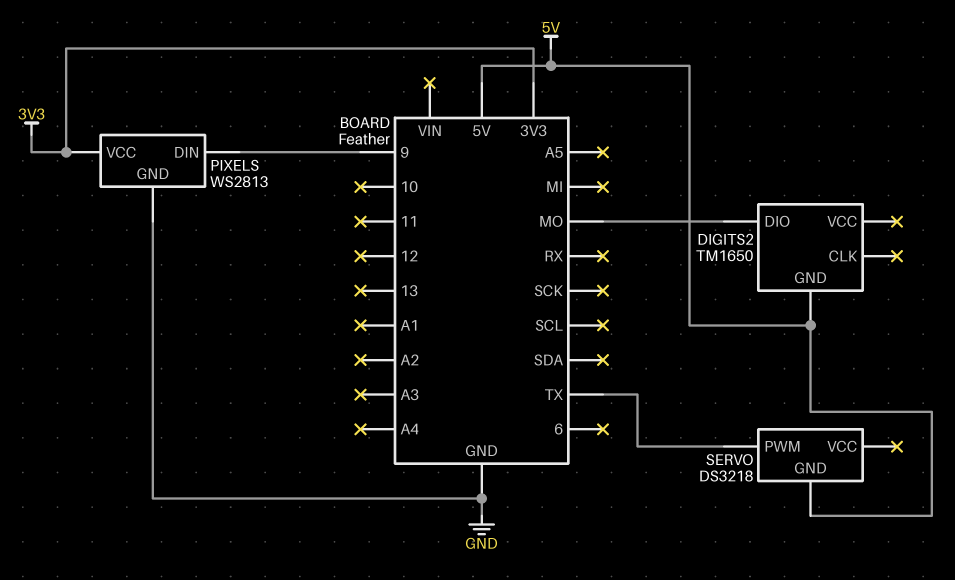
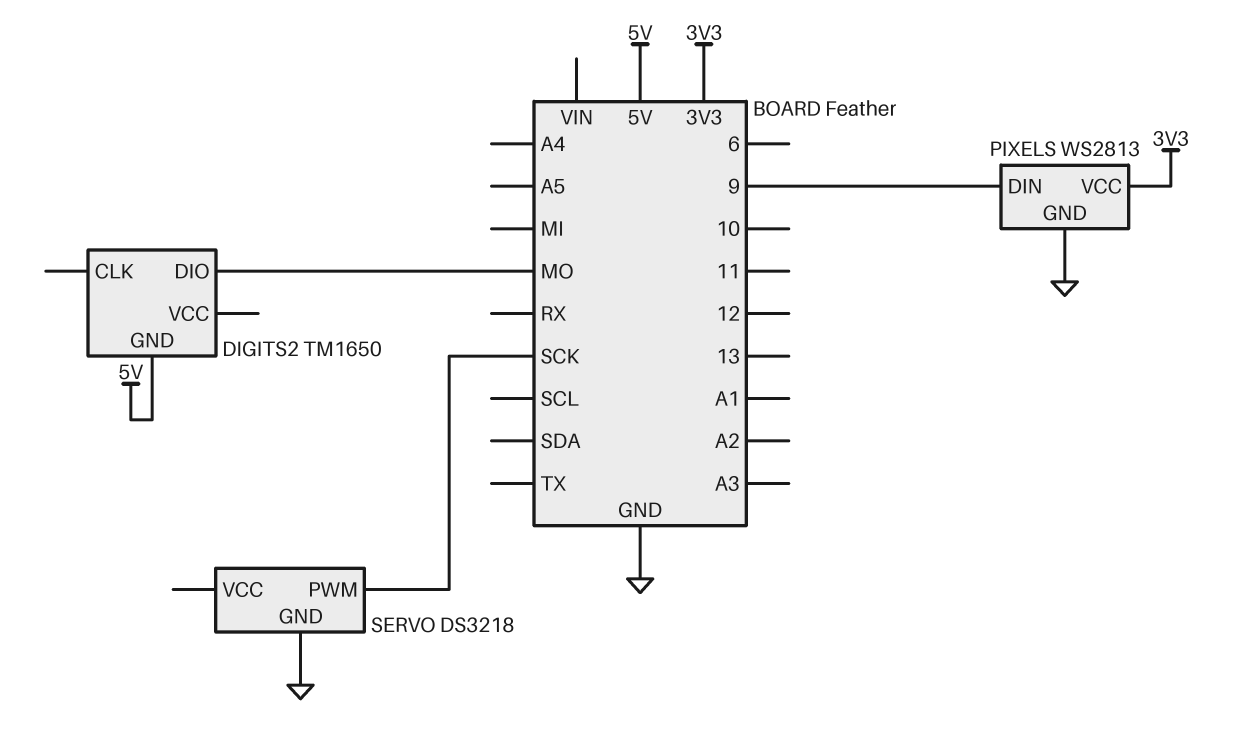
SERVO pin GND: 5V -> GND
SERVO pin PWM: TX -> SCK

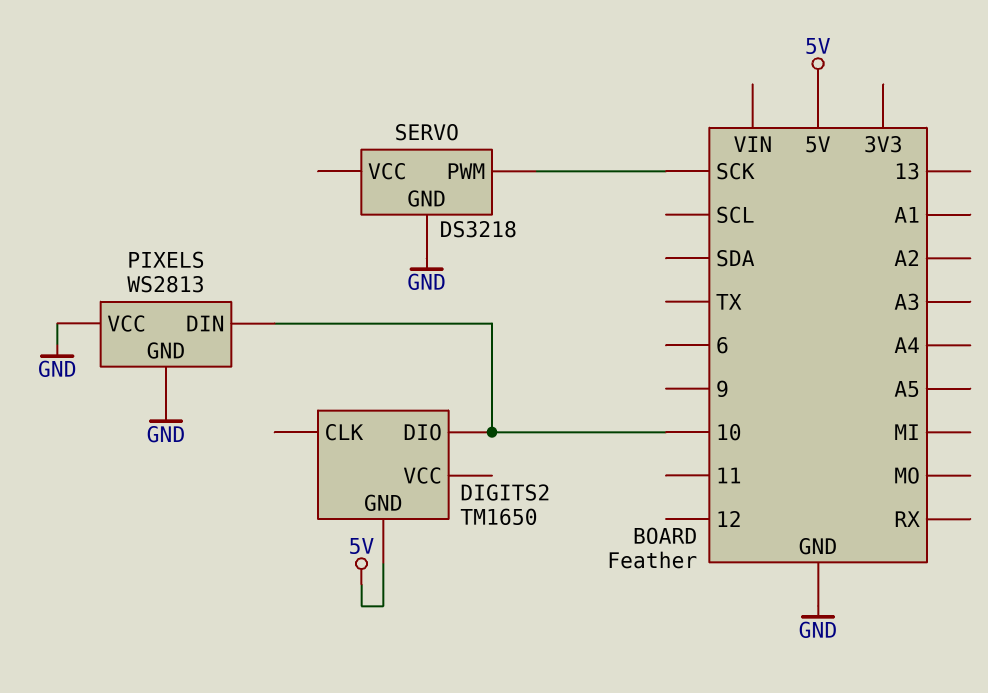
DIGITS2 pin DIO: MO -> 10
PIXELS pin DIN: 9 -> 10
PIXELS pin VCC: 3V3 -> GND

